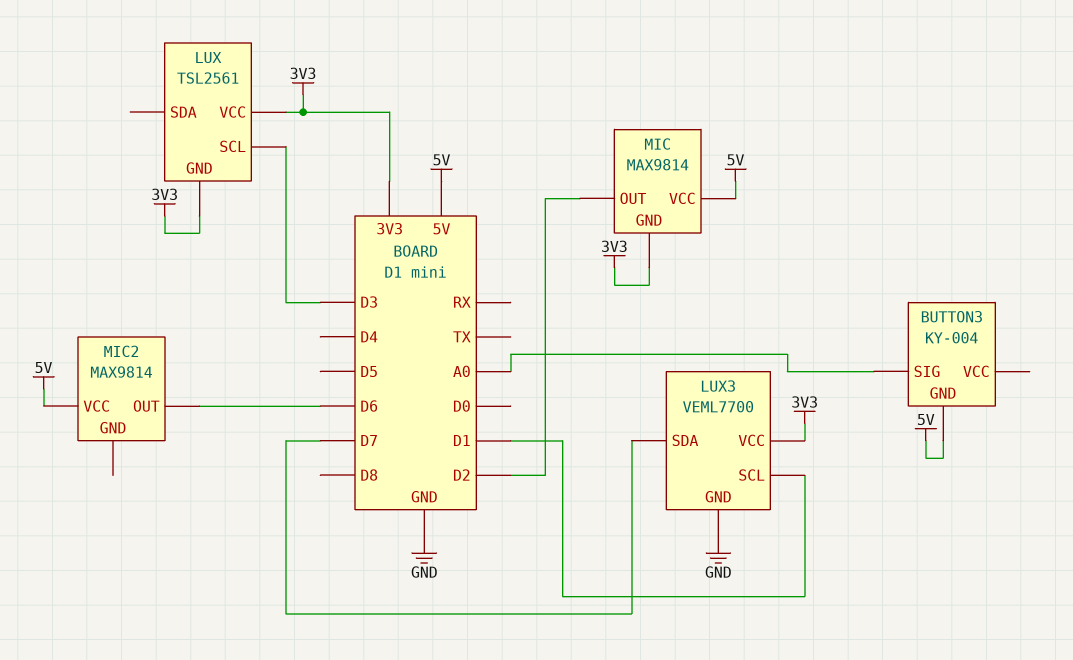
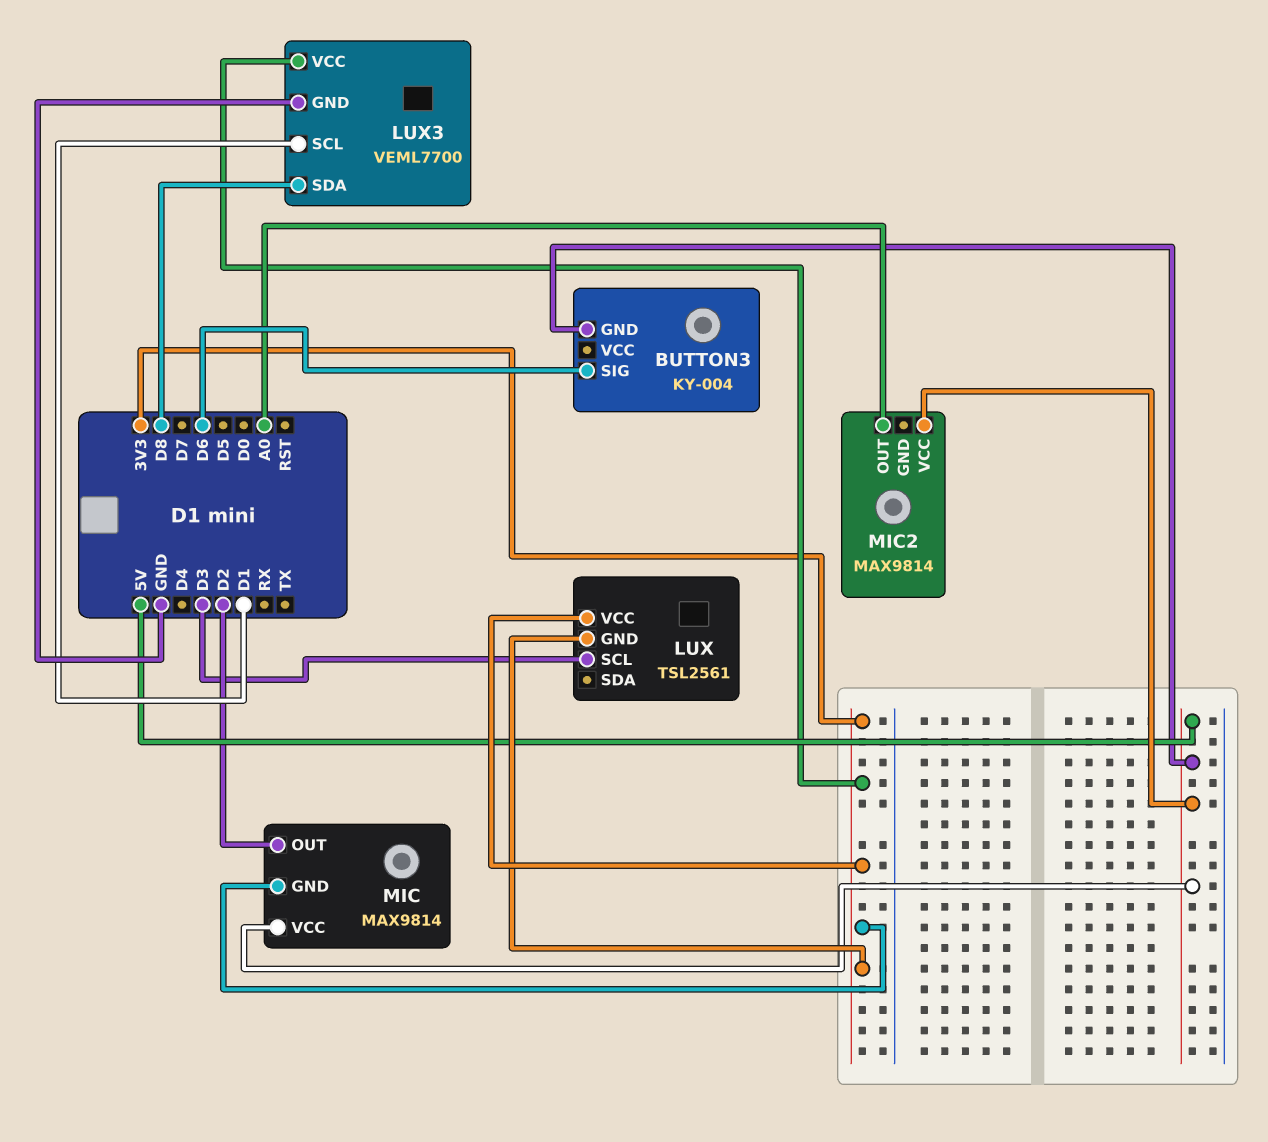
BUTTON3 pin SIG: A0 -> D6
LUX3 pin SDA: D7 -> D8
MIC2 pin OUT: D6 -> A0

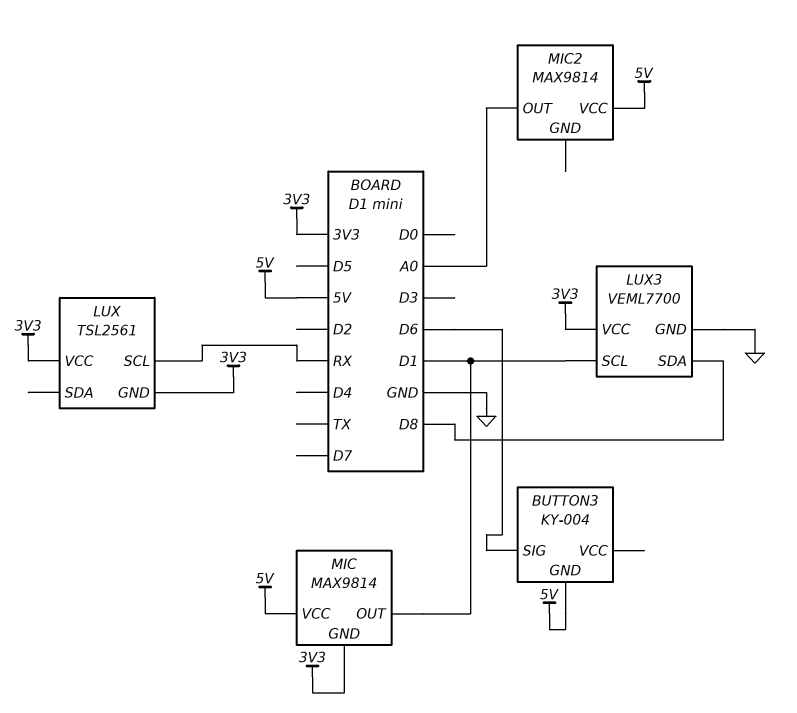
LUX pin SCL: D3 -> RX
MIC pin OUT: D2 -> D1

